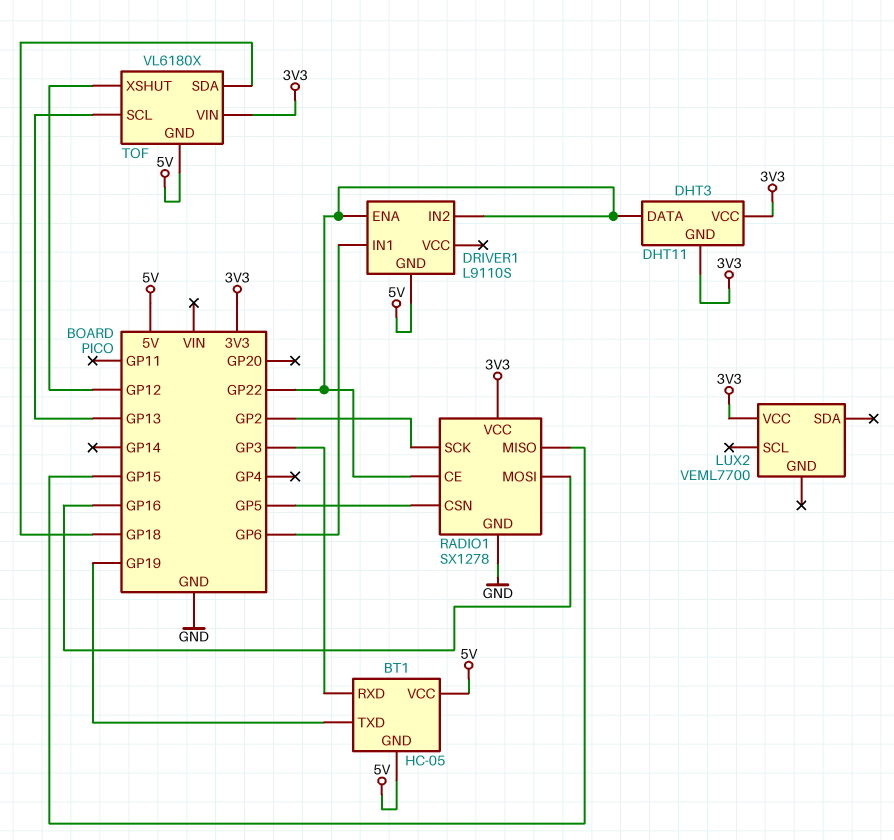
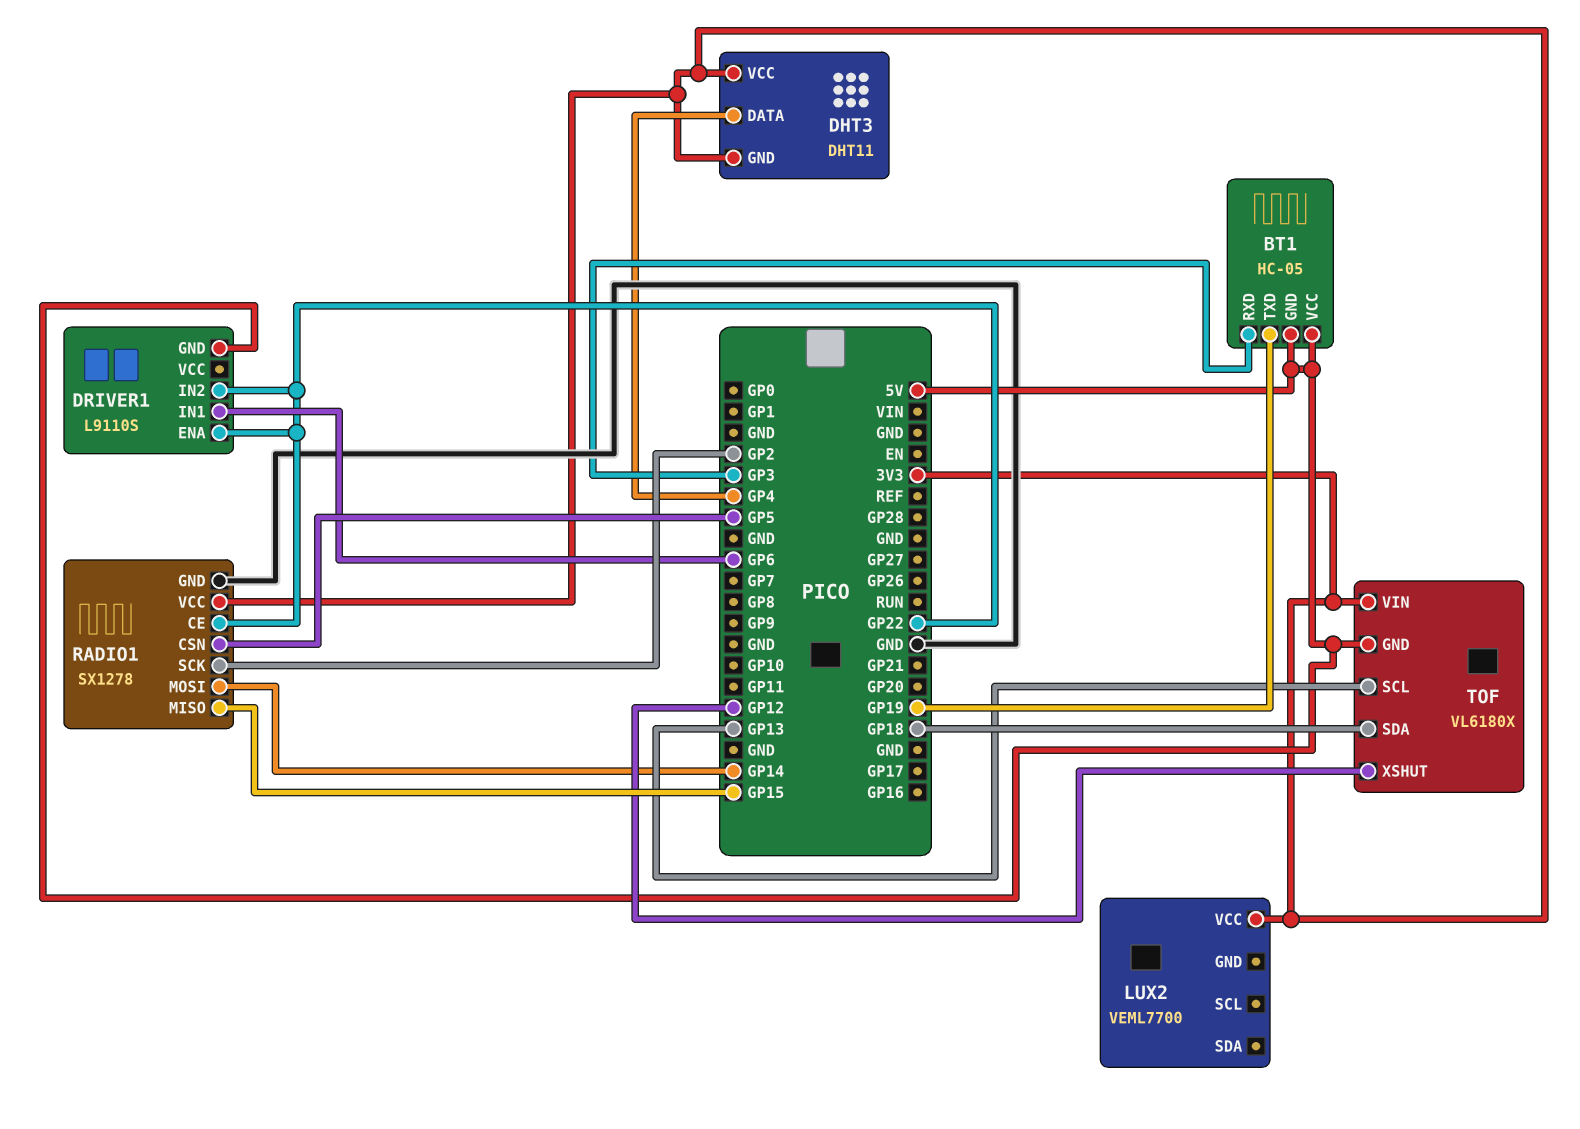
DHT3 pin DATA: GP22 -> GP4
RADIO1 pin MOSI: GP16 -> GP14

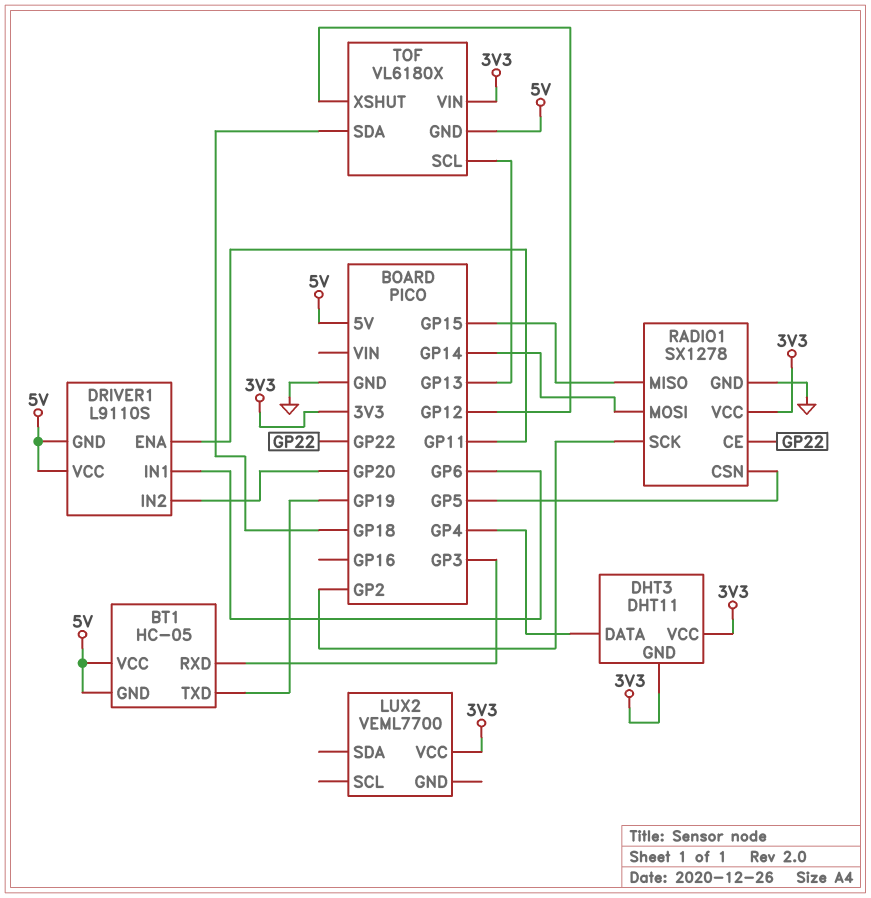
DRIVER1 pin ENA: GP22 -> GP11
DRIVER1 pin IN2: GP22 -> GP20
DRIVER1 pin VCC: none -> 5V

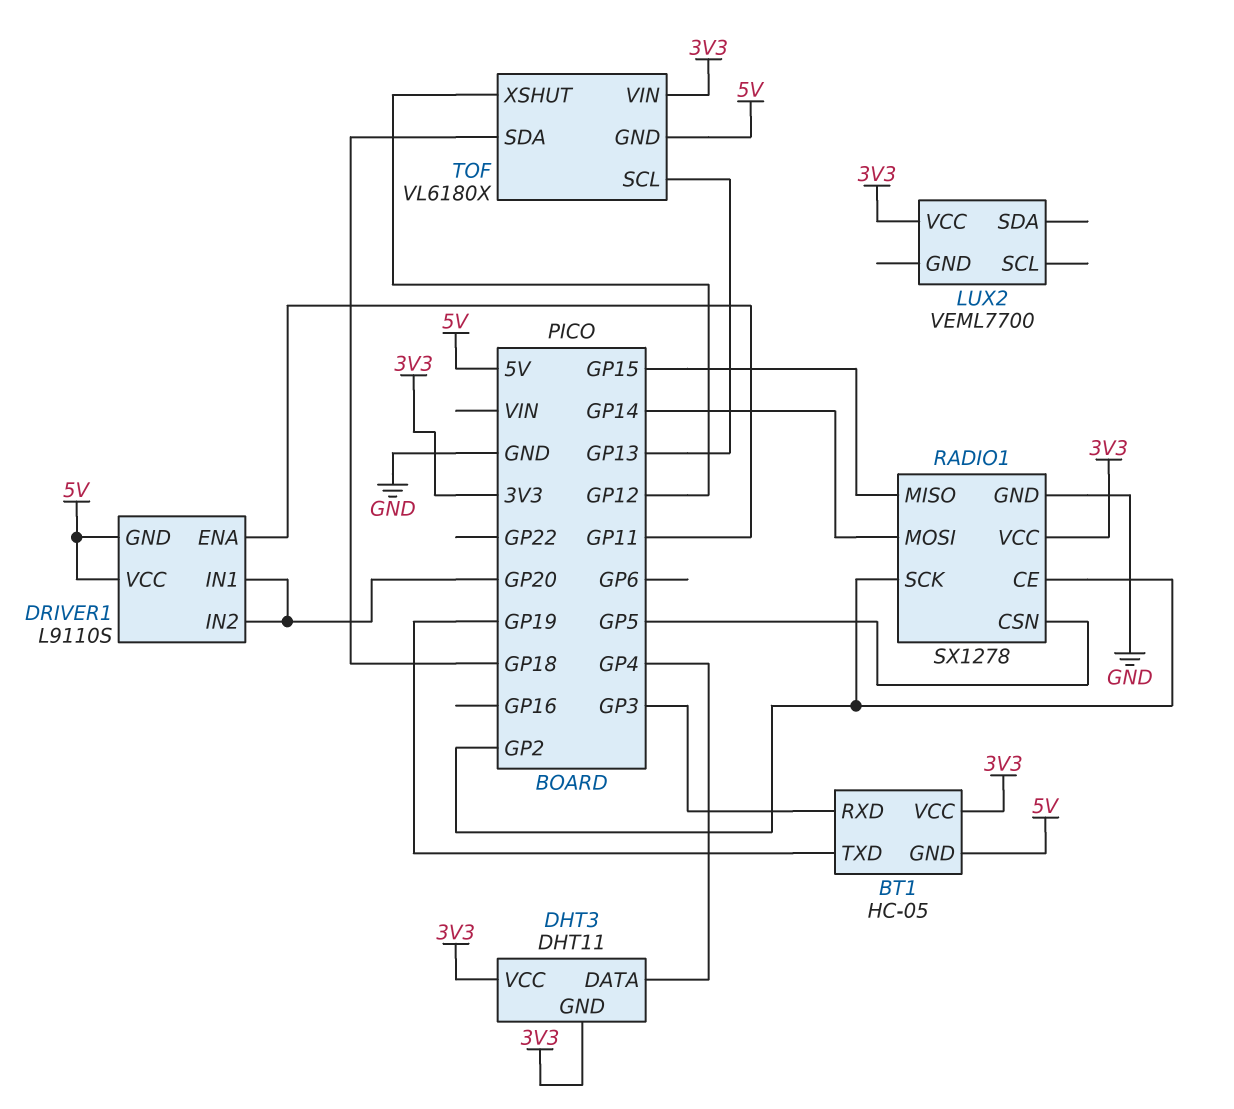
BT1 pin VCC: 5V -> 3V3
DRIVER1 pin IN1: GP6 -> GP20
RADIO1 pin CE: GP22 -> GP2

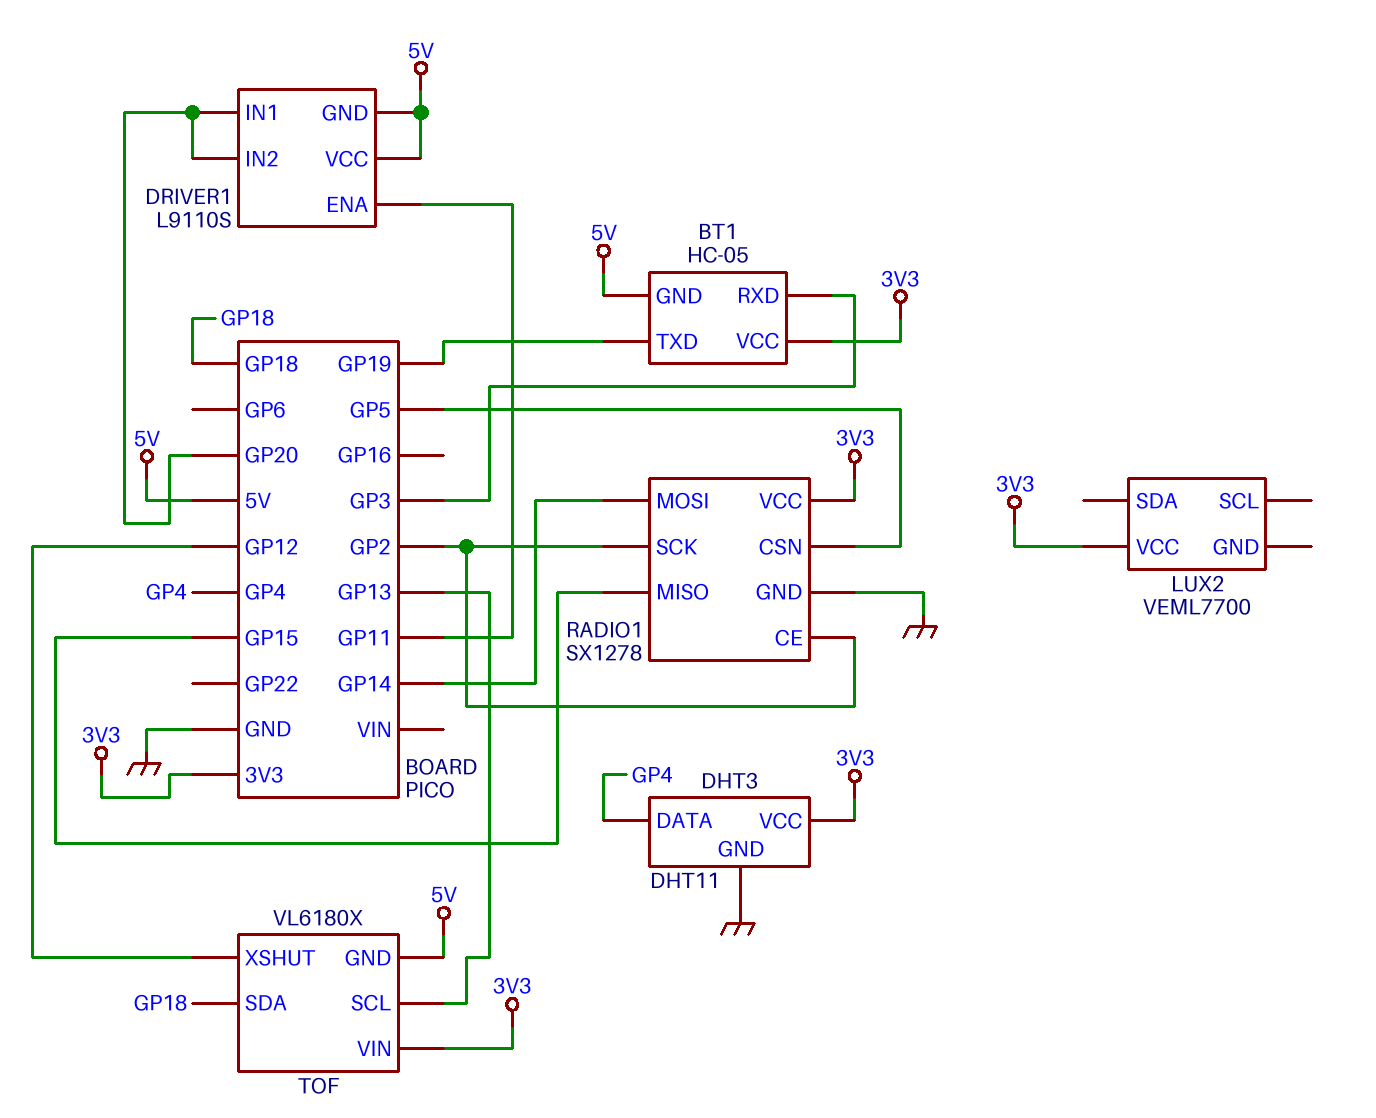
DHT3 pin GND: 3V3 -> GND

